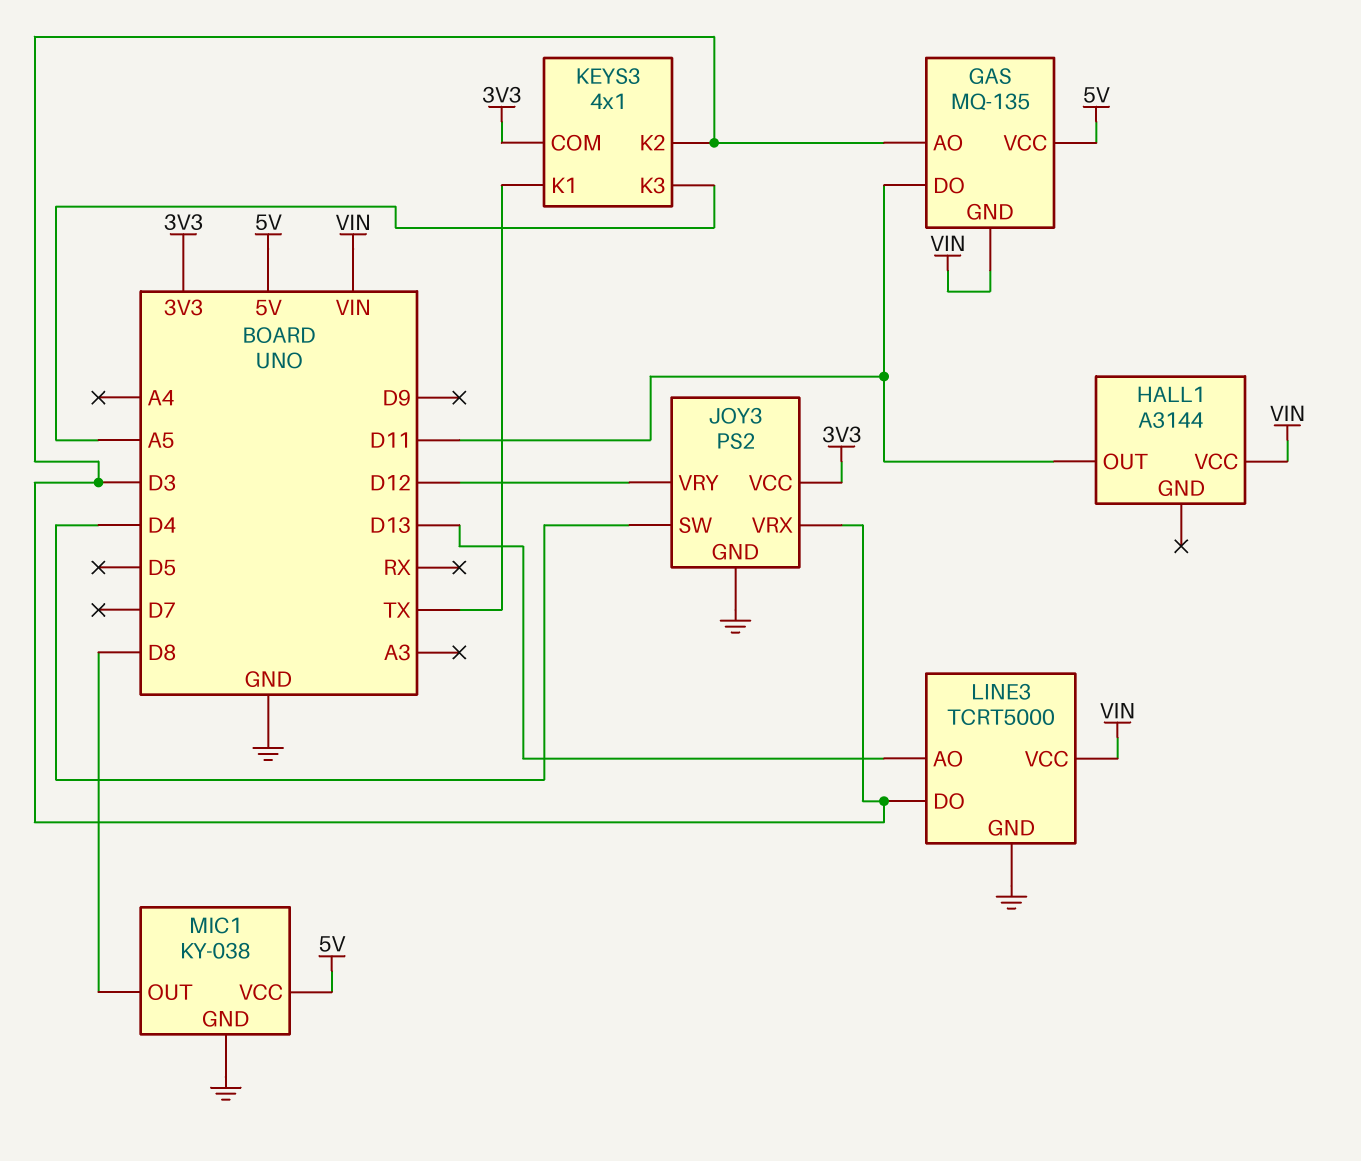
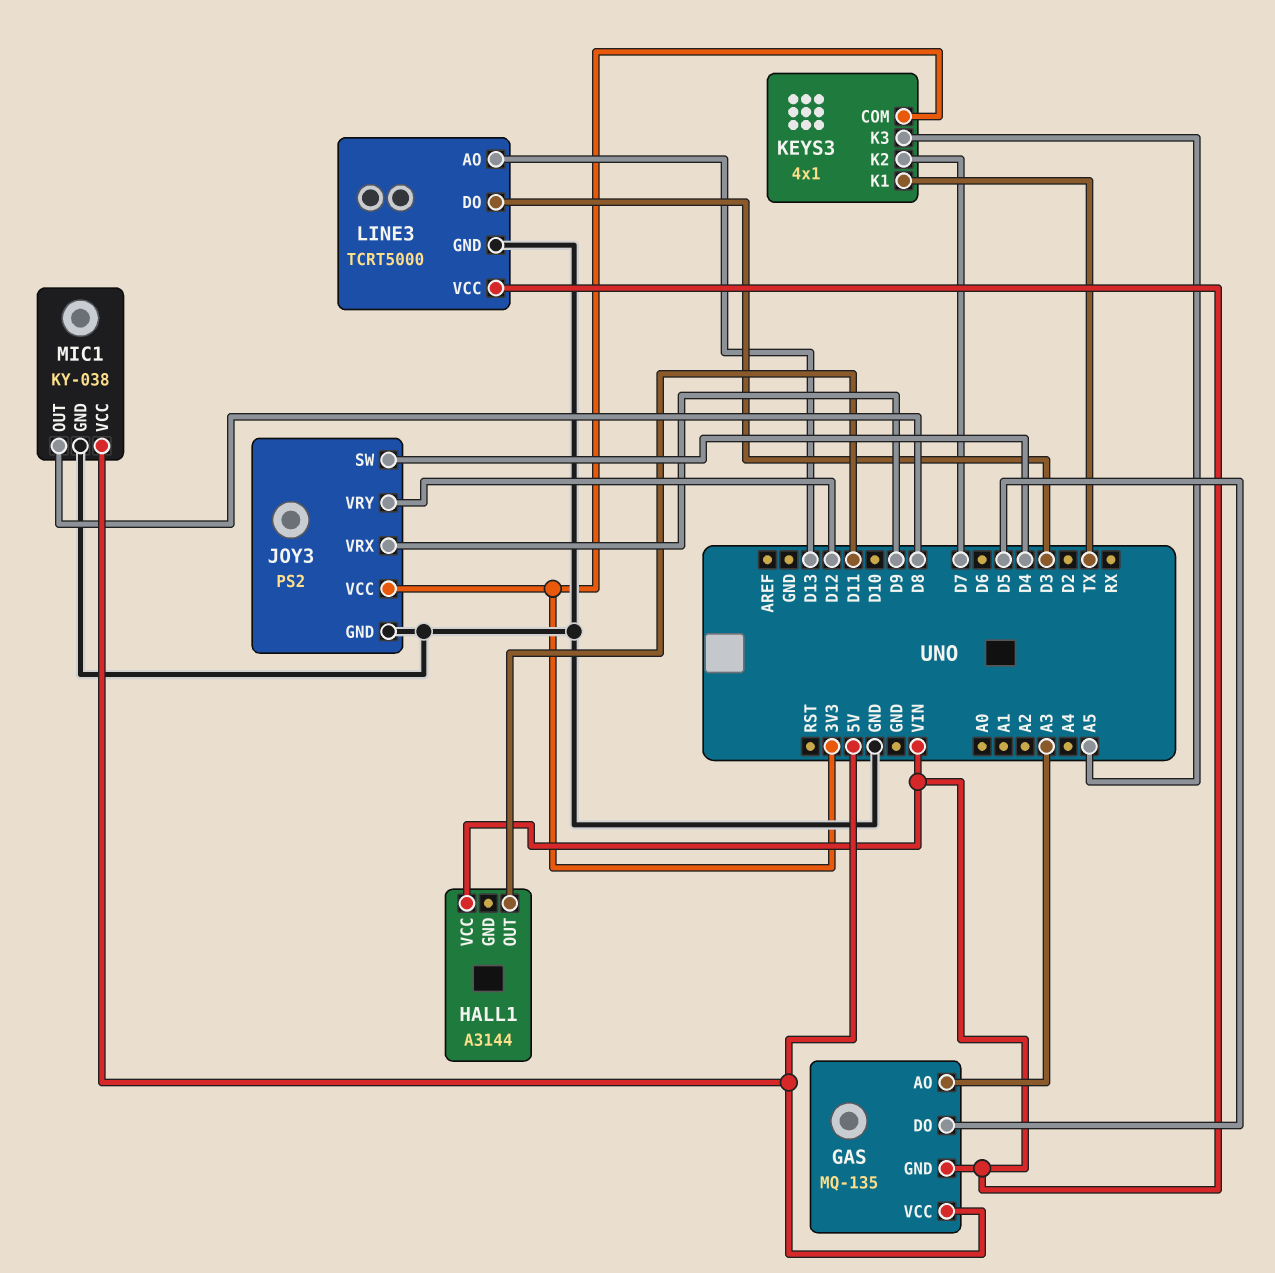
GAS pin AO: D3 -> A3
GAS pin DO: D11 -> D5
JOY3 pin VRX: D3 -> D9
KEYS3 pin K2: D3 -> D7

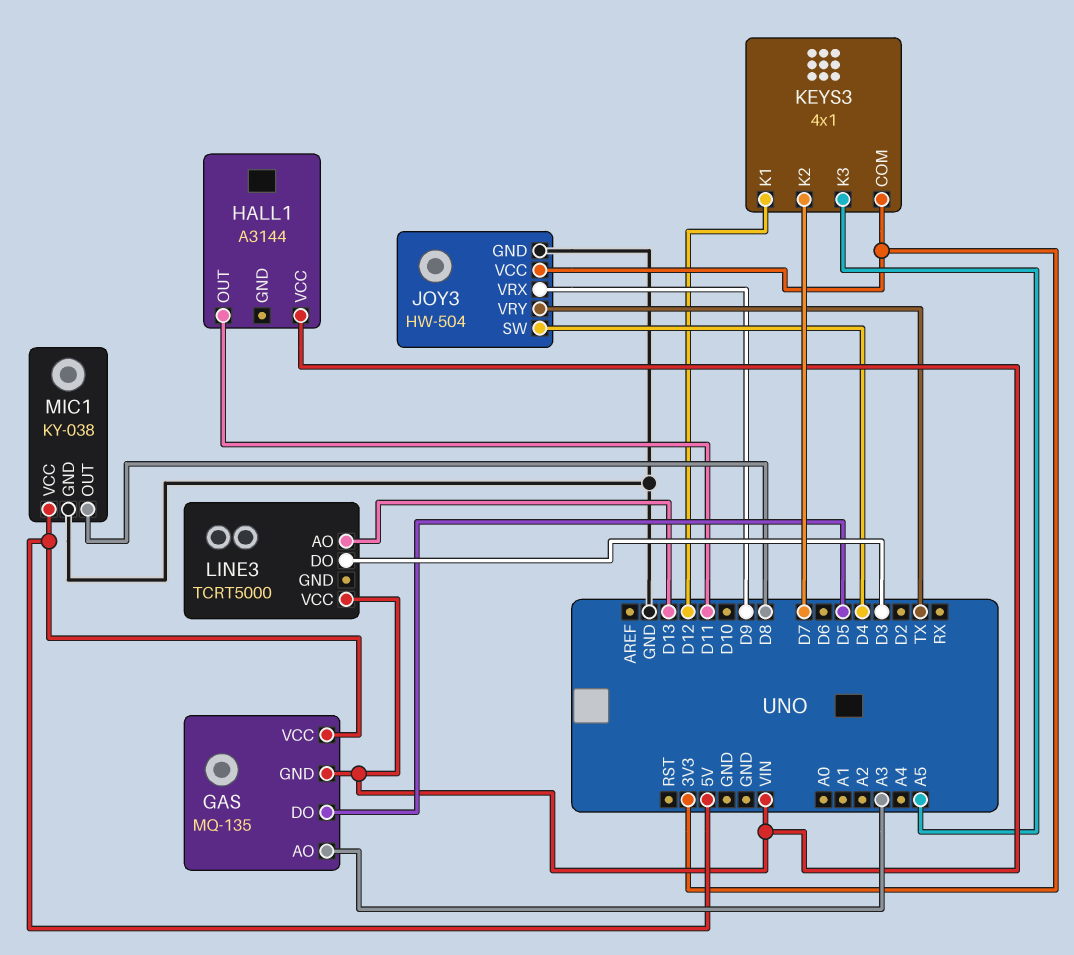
JOY3: PS2 -> HW-504
JOY3 pin VRY: D12 -> TX
KEYS3 pin K1: TX -> D12
LINE3 pin GND: GND -> none

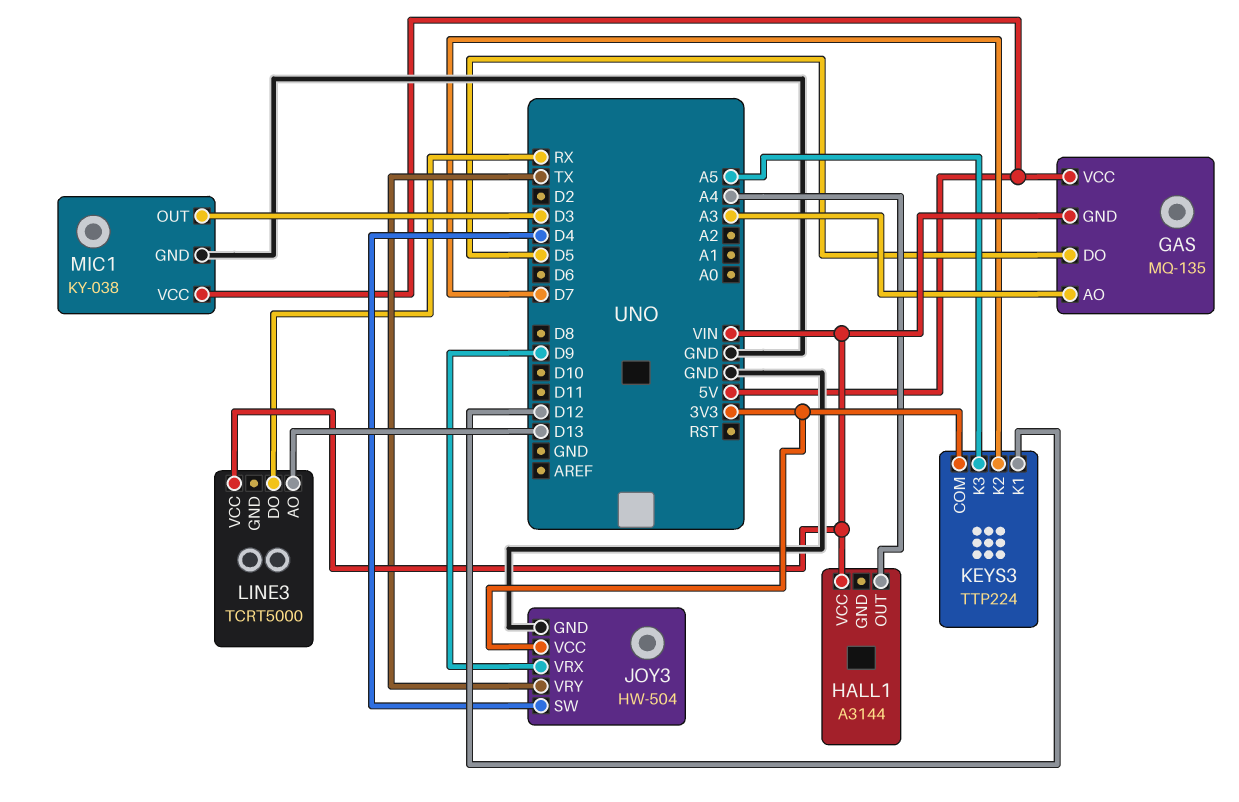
HALL1 pin OUT: D11 -> A4
KEYS3: 4x1 -> TTP224
LINE3 pin DO: D3 -> RX
MIC1 pin OUT: D8 -> D3

